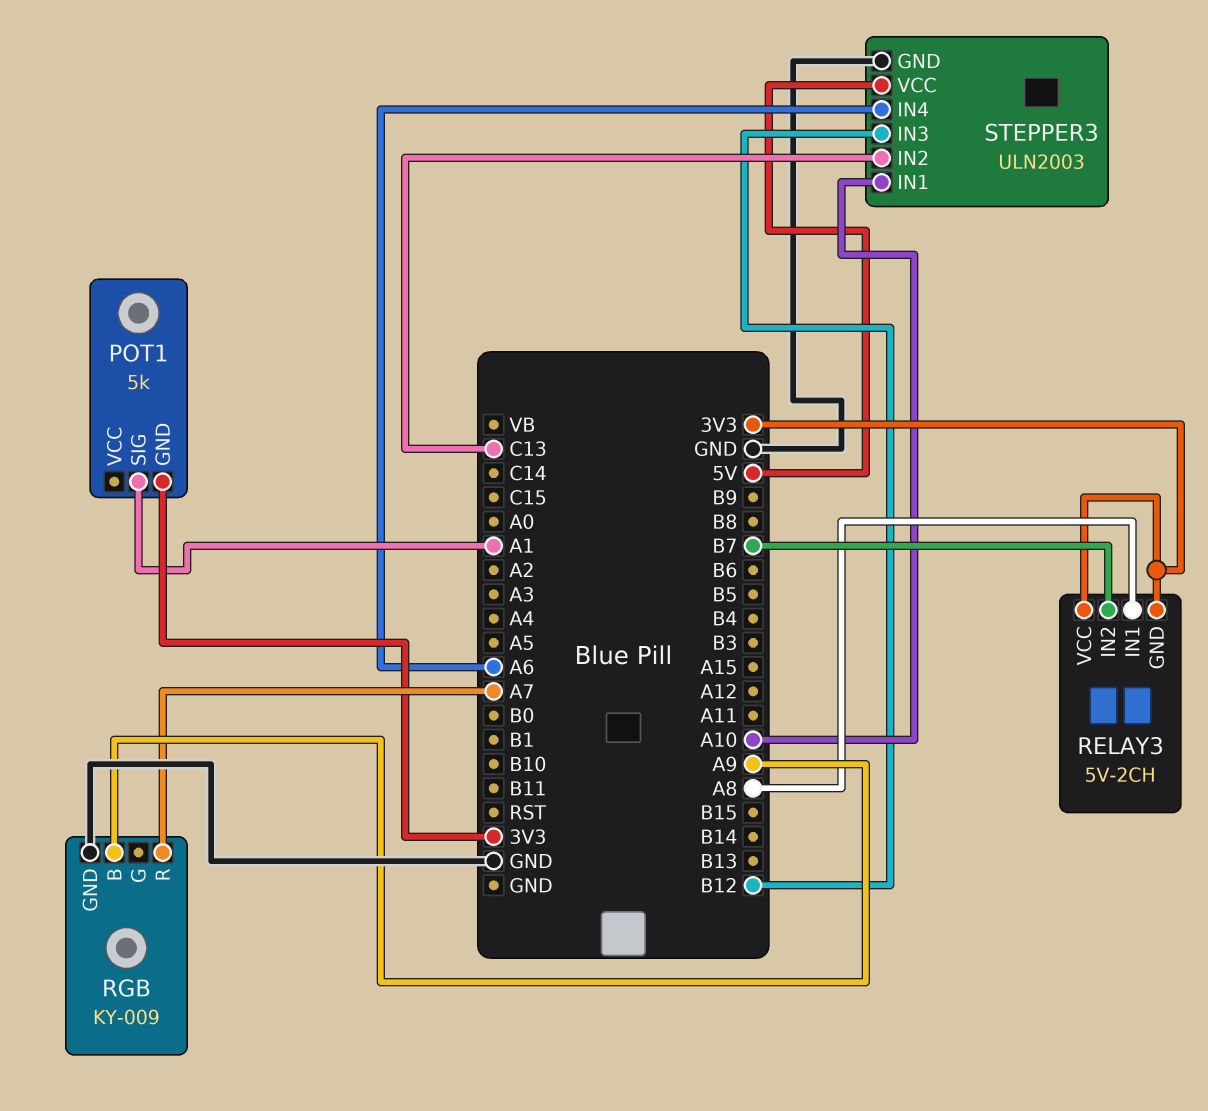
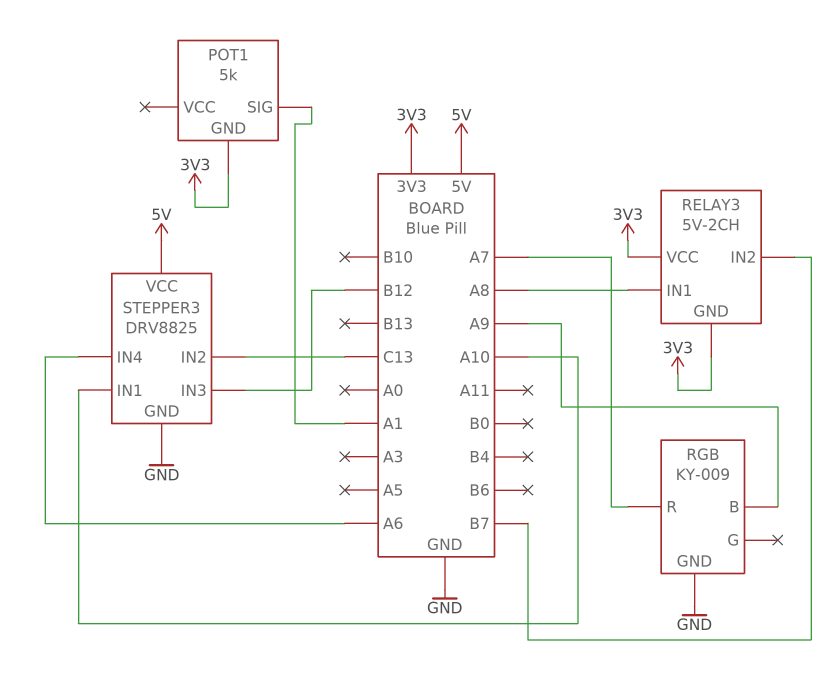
STEPPER3: ULN2003 -> DRV8825

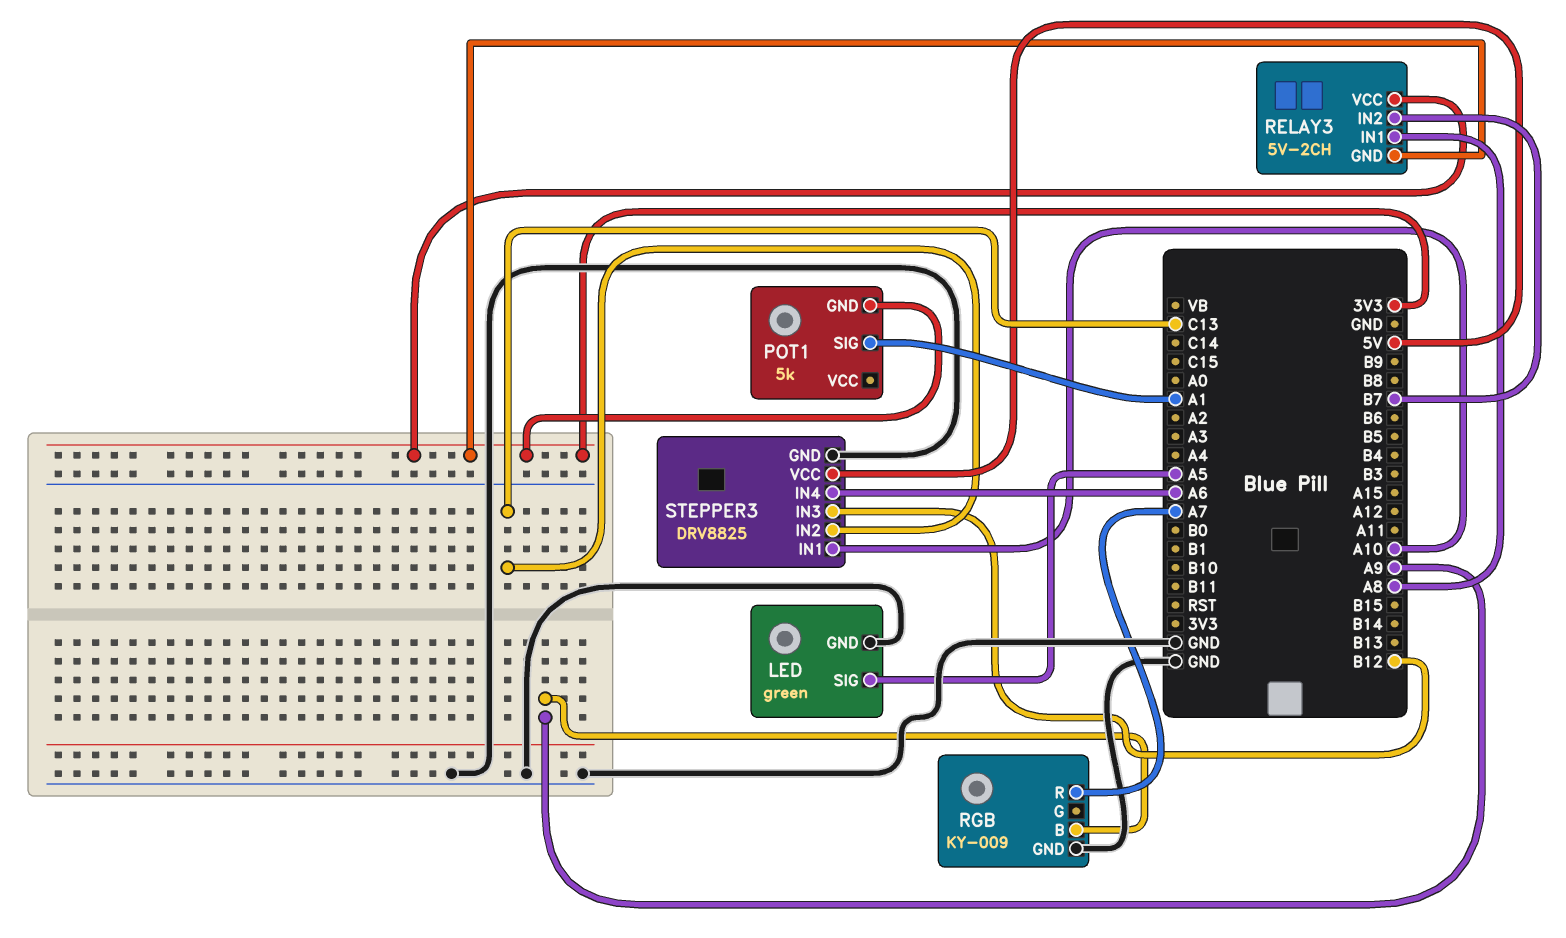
LED: none -> green
LED pin GND: none -> GND
LED pin SIG: none -> A5

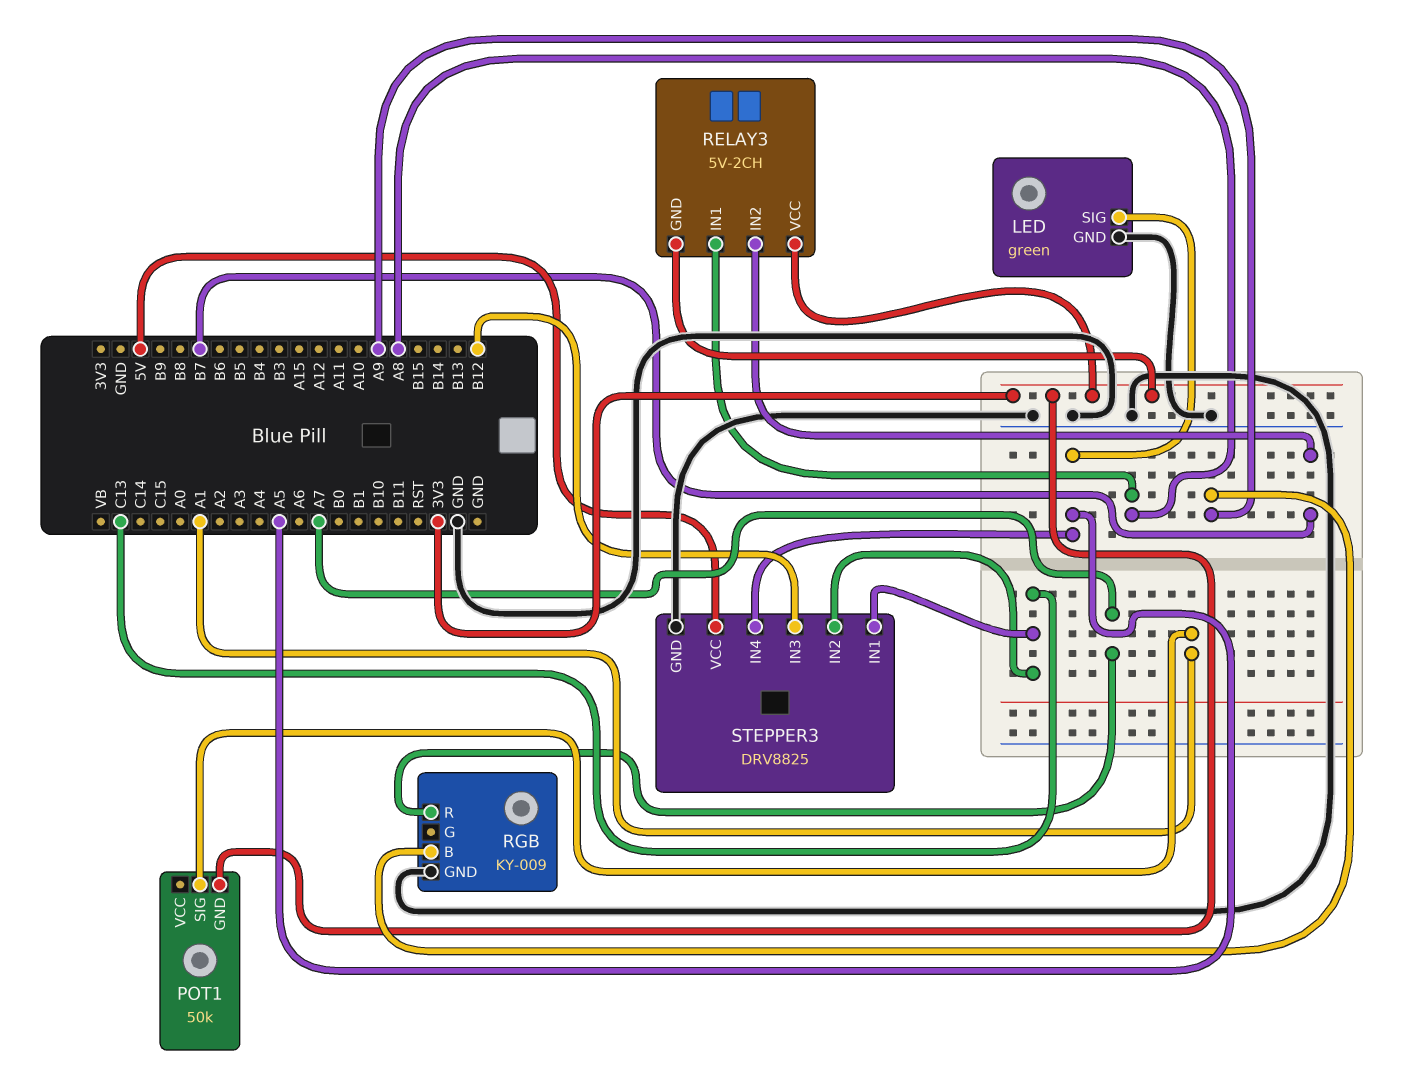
POT1: 5k -> 50k
STEPPER3 pin IN1: A10 -> C13
STEPPER3 pin IN4: A6 -> A5

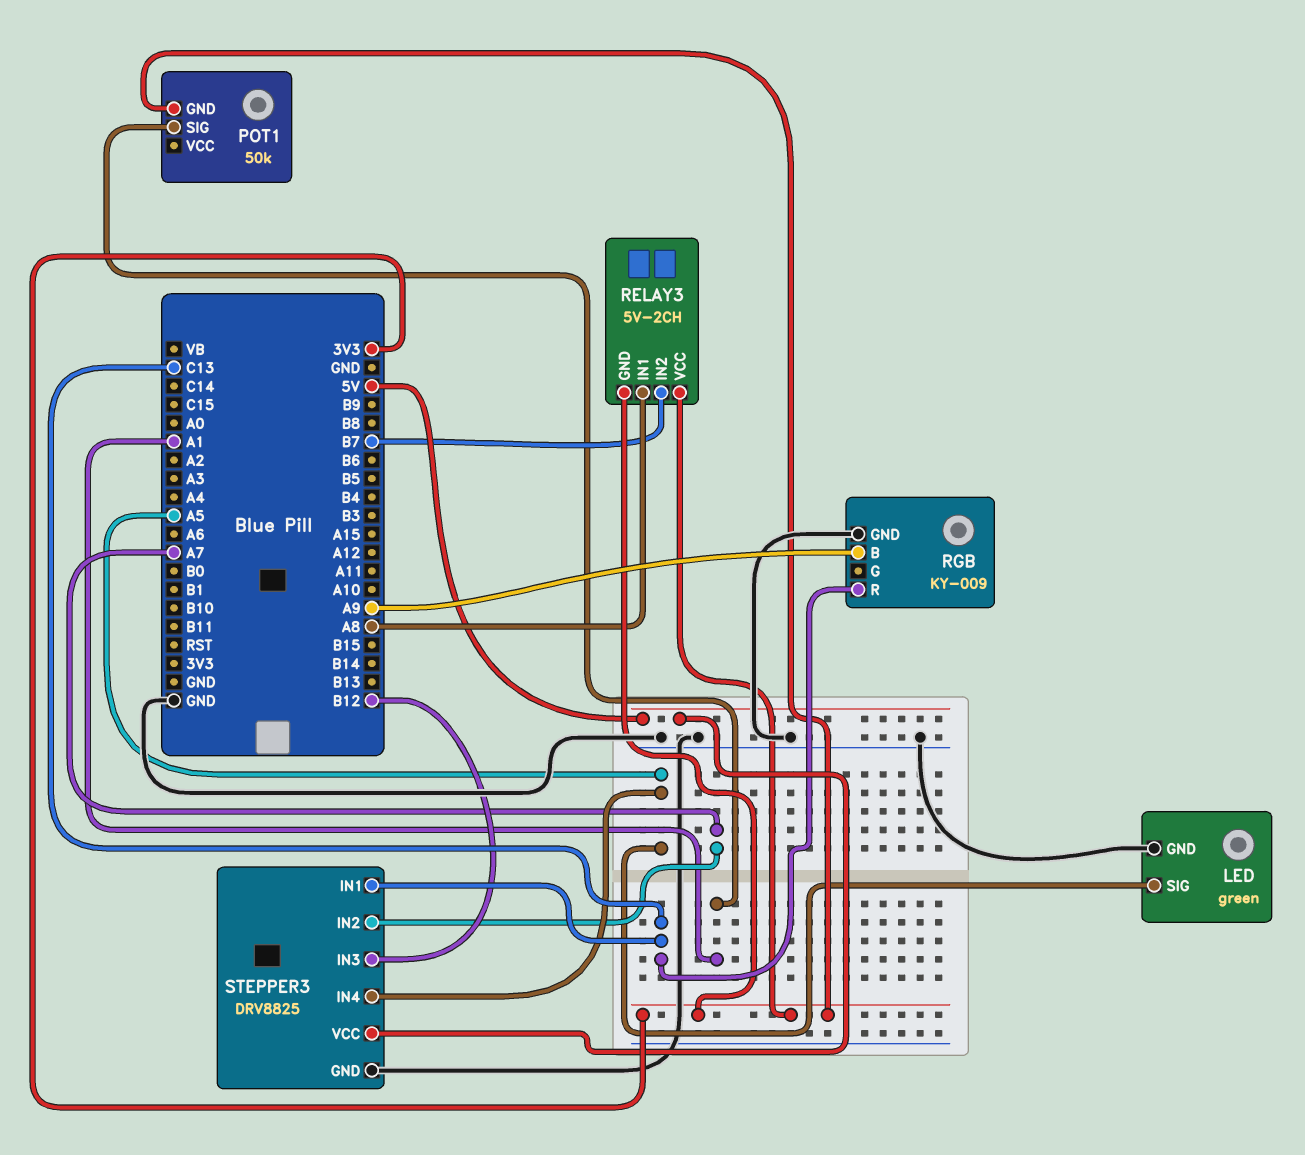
RGB pin R: A7 -> C13
STEPPER3 pin IN2: C13 -> A7

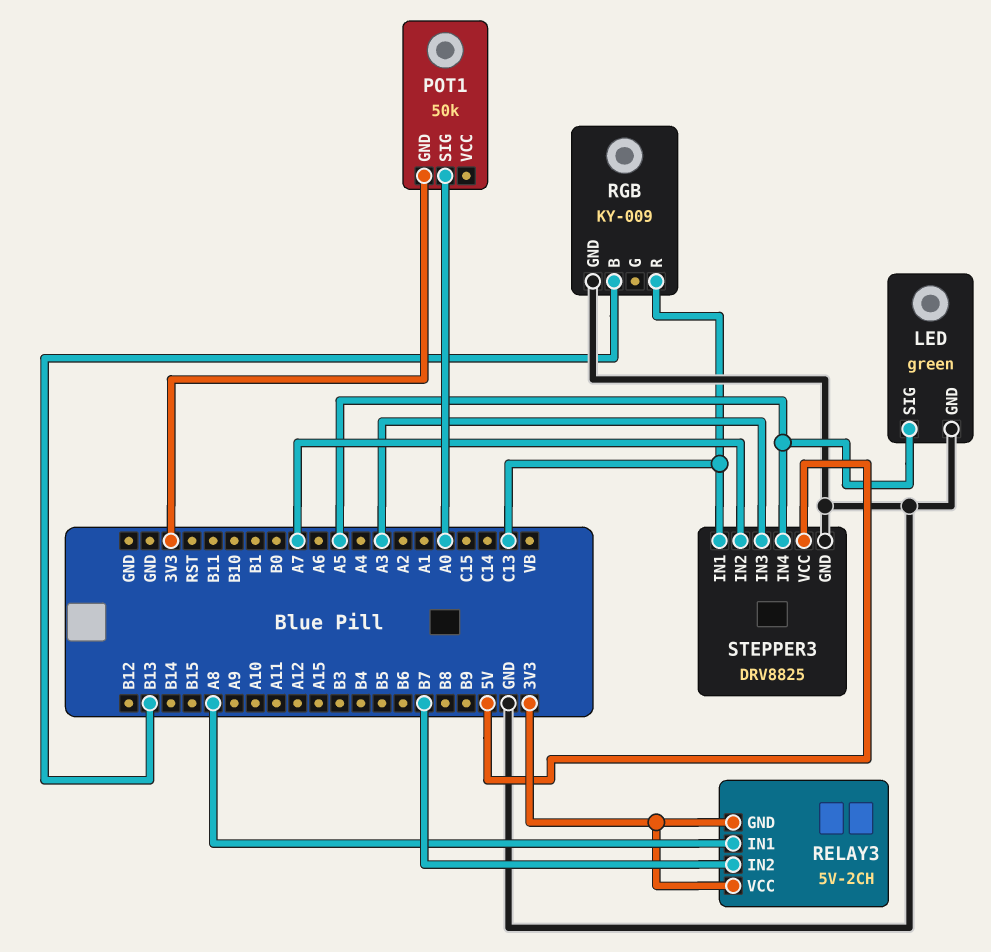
POT1 pin SIG: A1 -> A0
RGB pin B: A9 -> B13
STEPPER3 pin IN3: B12 -> A3

